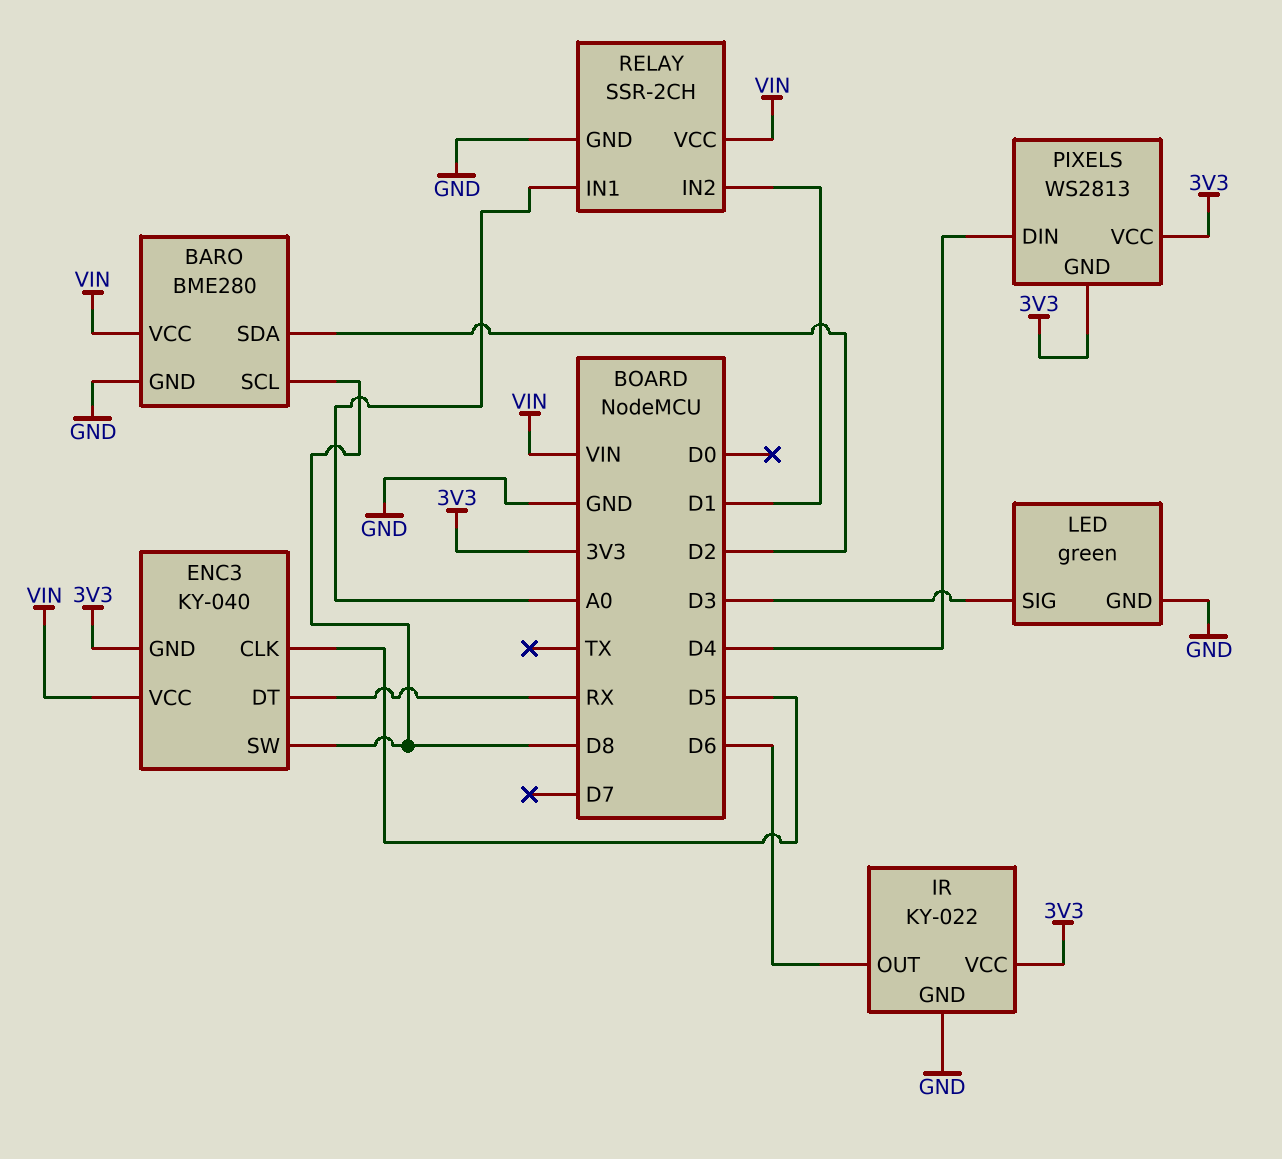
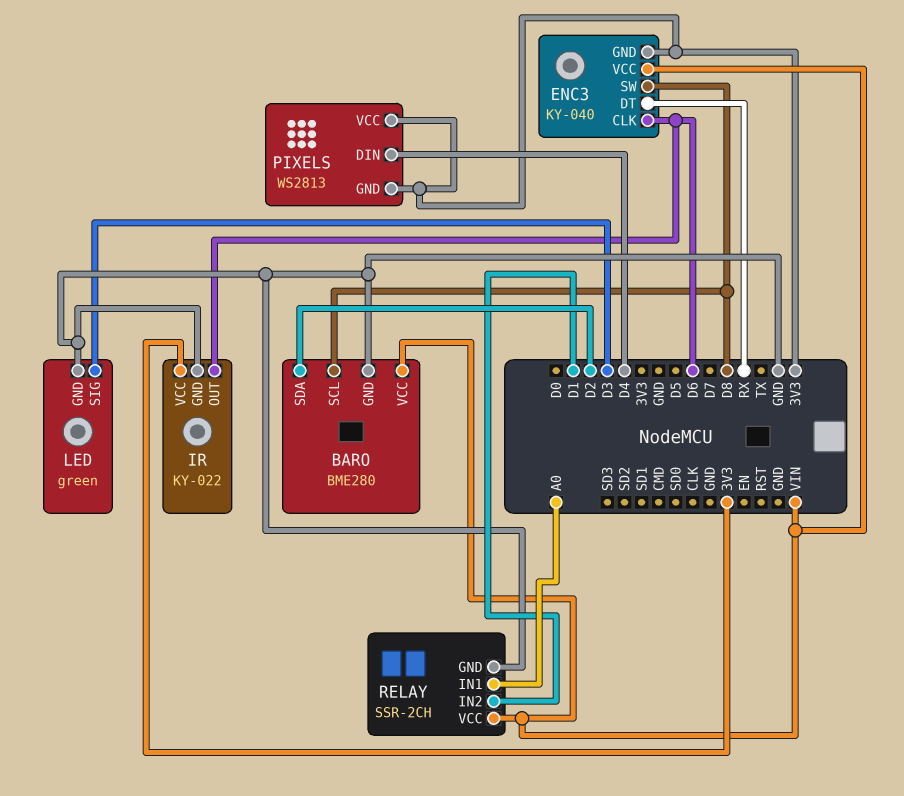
ENC3 pin CLK: D5 -> D6

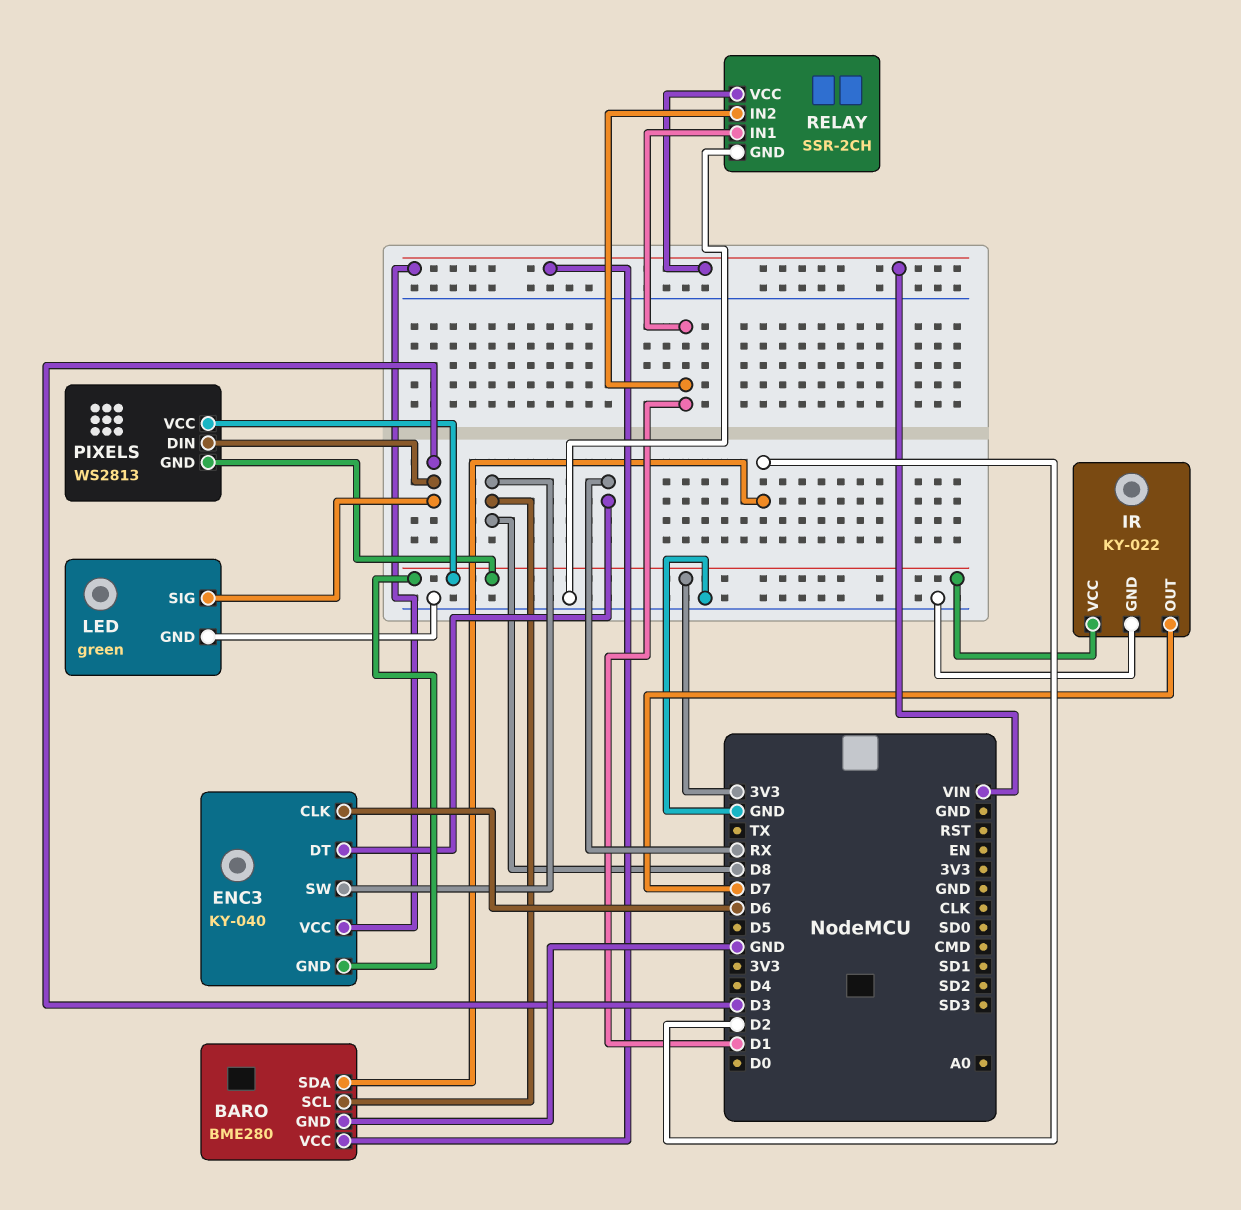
IR pin OUT: D6 -> D7
PIXELS pin DIN: D4 -> D3
RELAY pin IN1: A0 -> D1

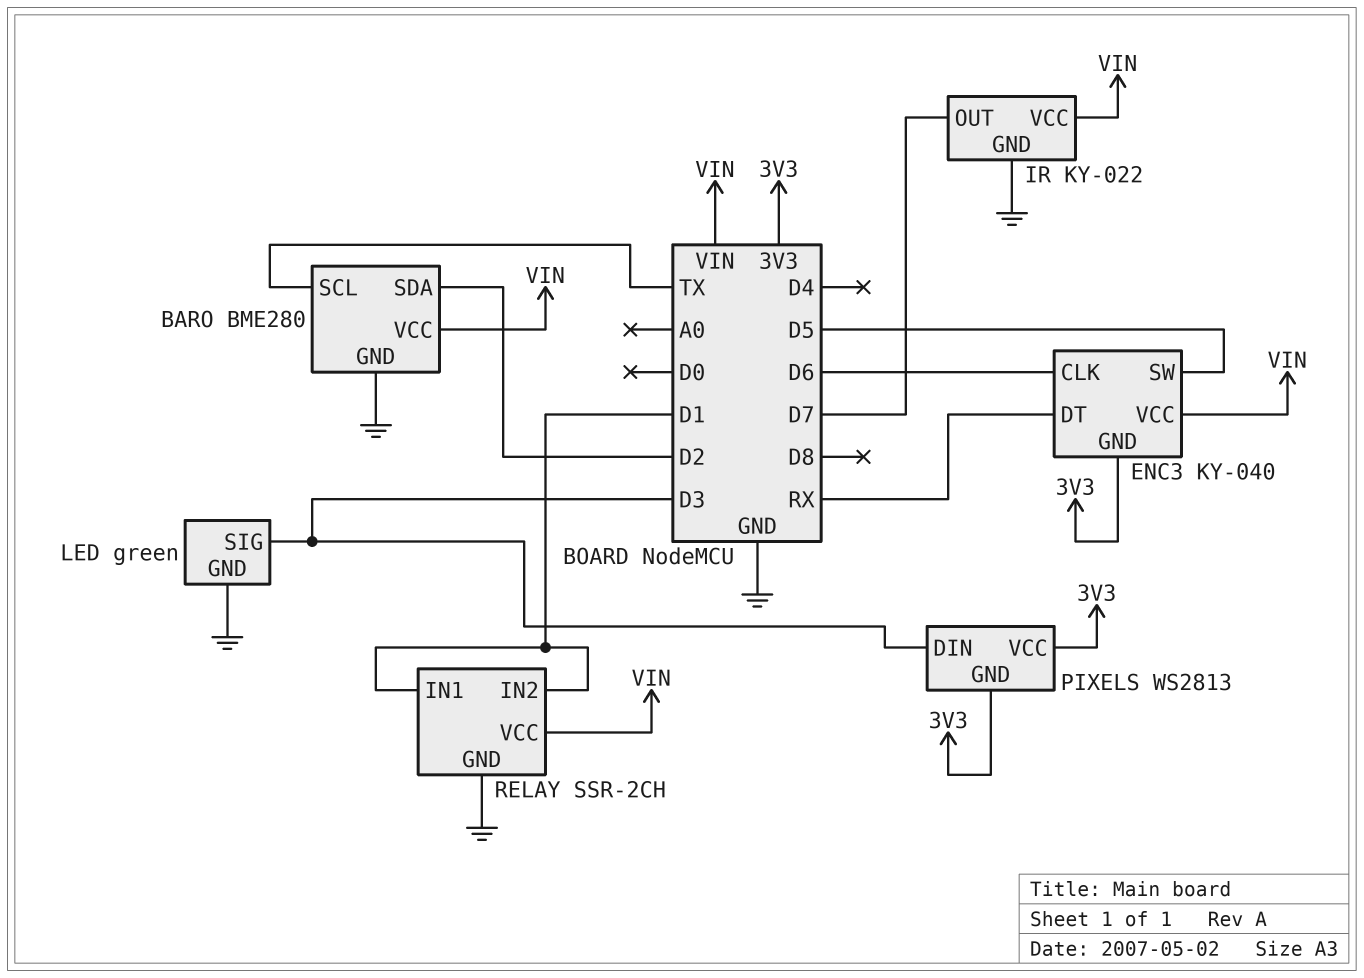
BARO pin SCL: D8 -> TX
ENC3 pin SW: D8 -> D5
IR pin VCC: 3V3 -> VIN

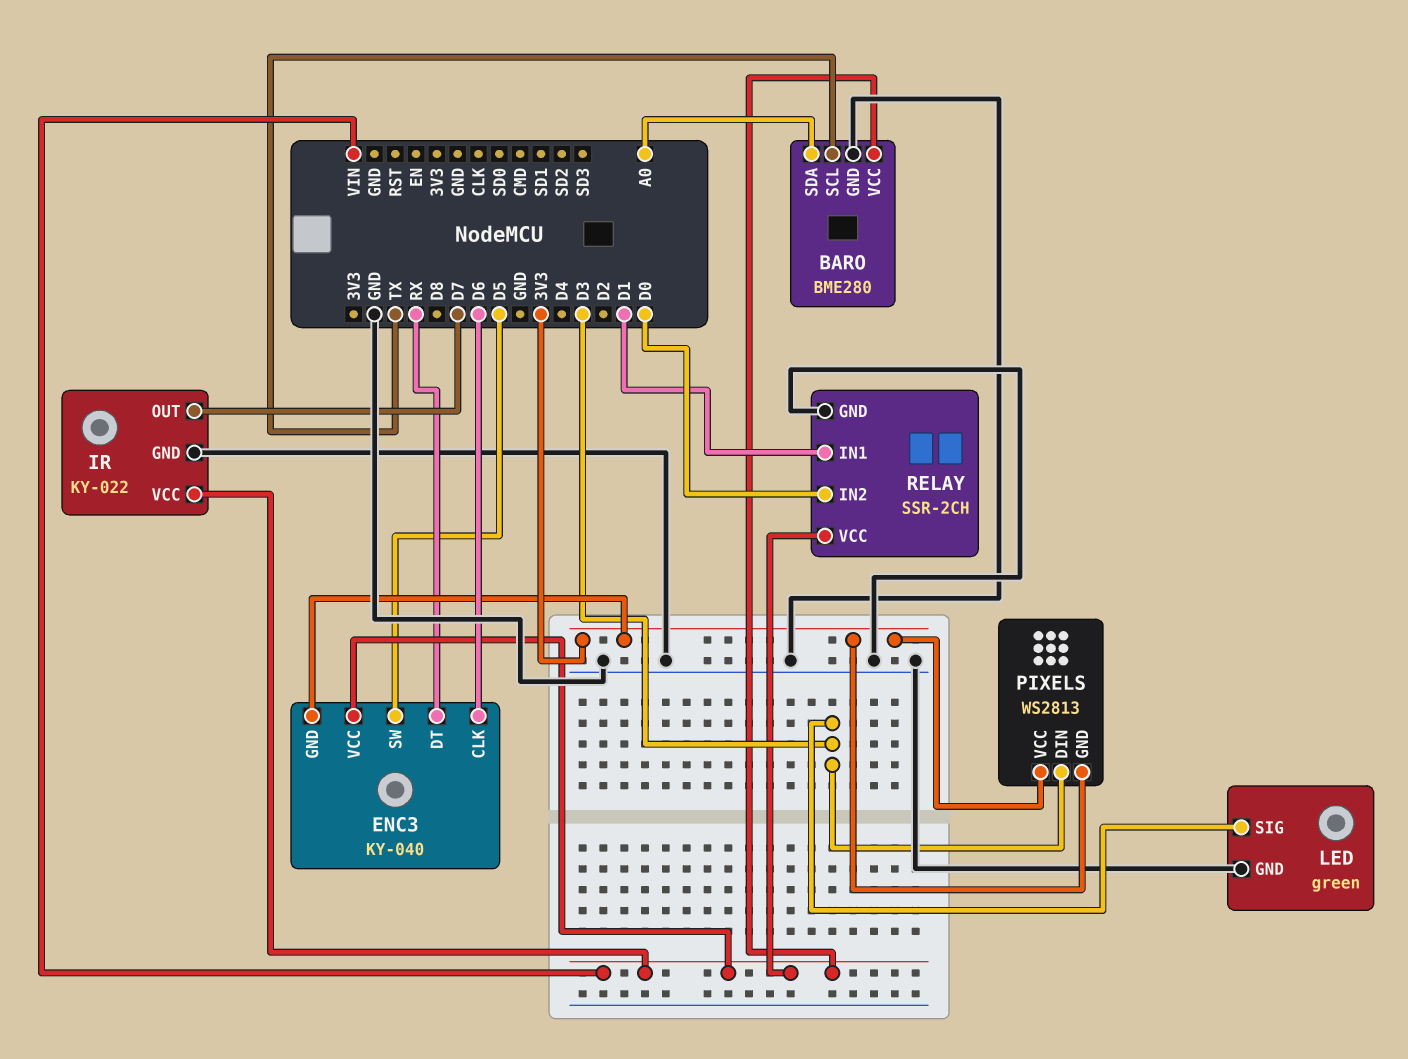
BARO pin SDA: D2 -> A0
RELAY pin IN2: D1 -> D0

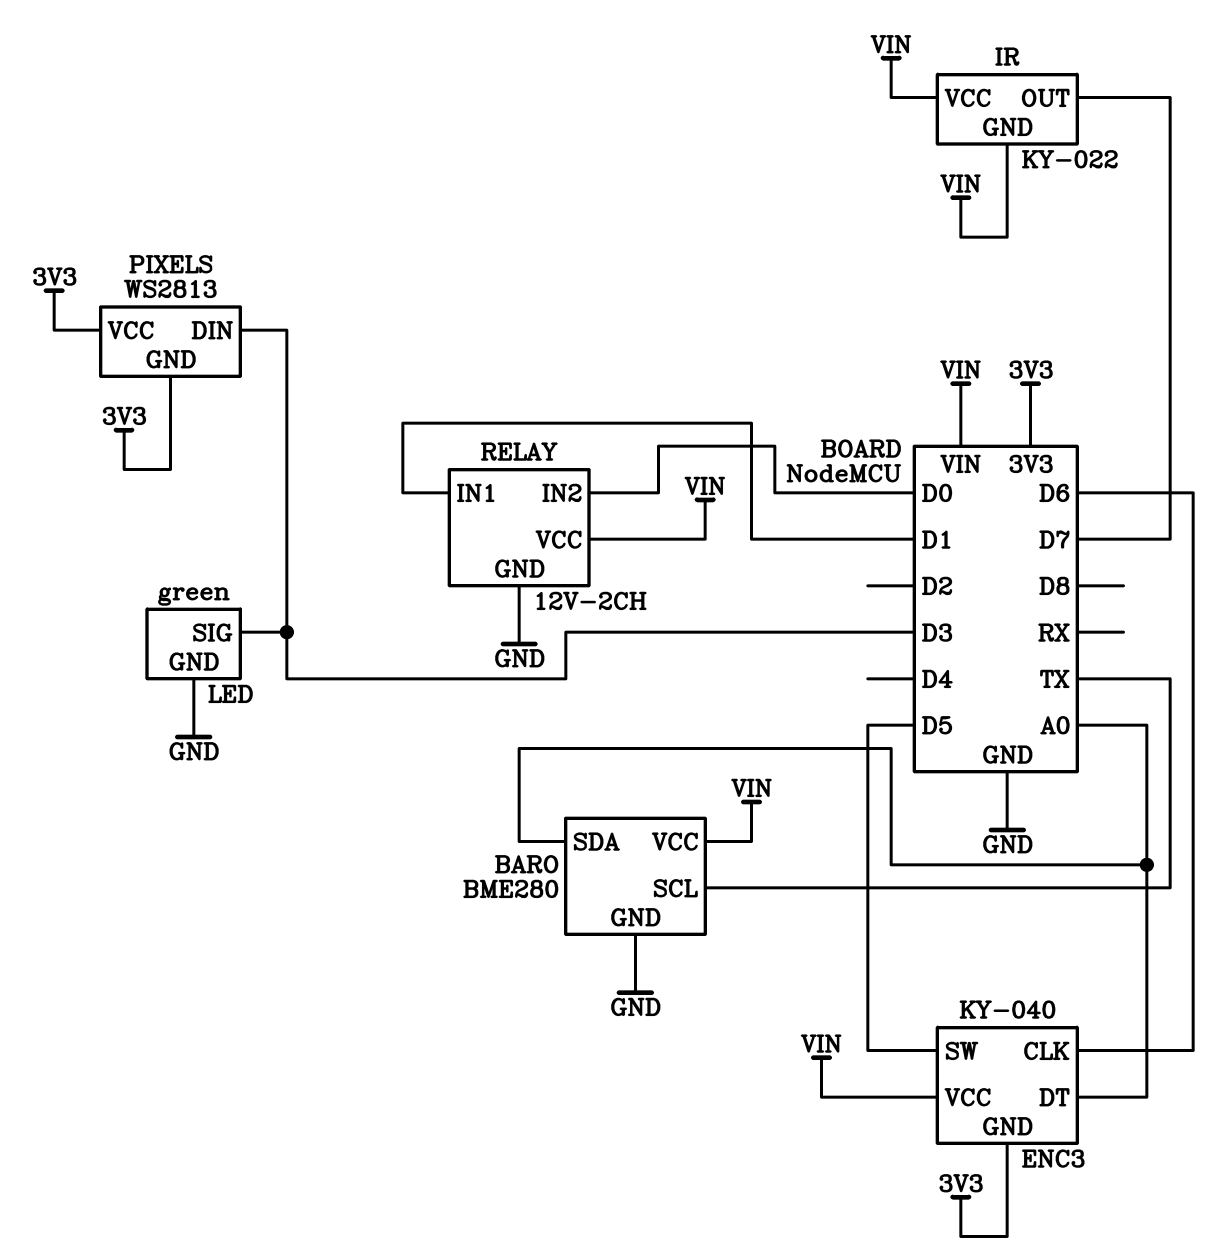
ENC3 pin DT: RX -> A0
IR pin GND: GND -> VIN
RELAY: SSR-2CH -> 12V-2CH

